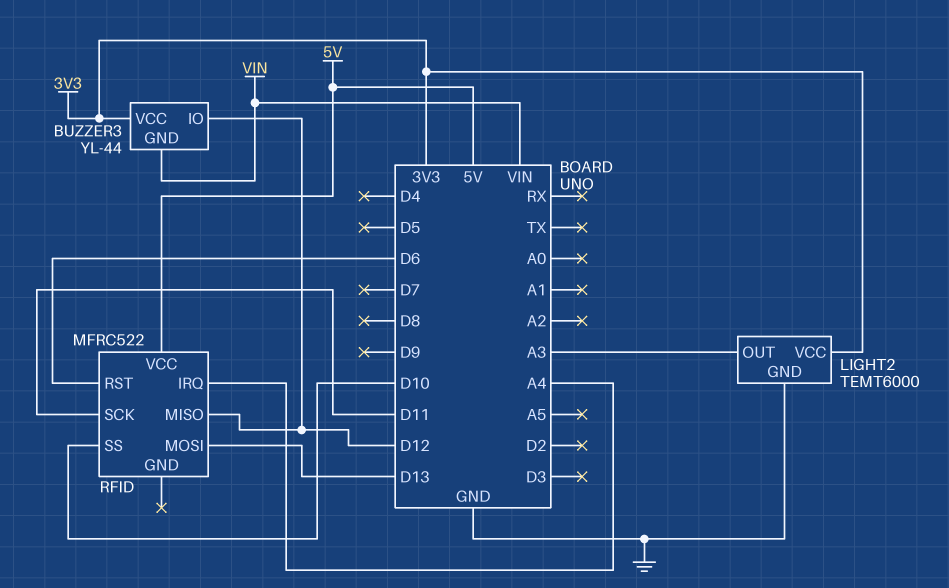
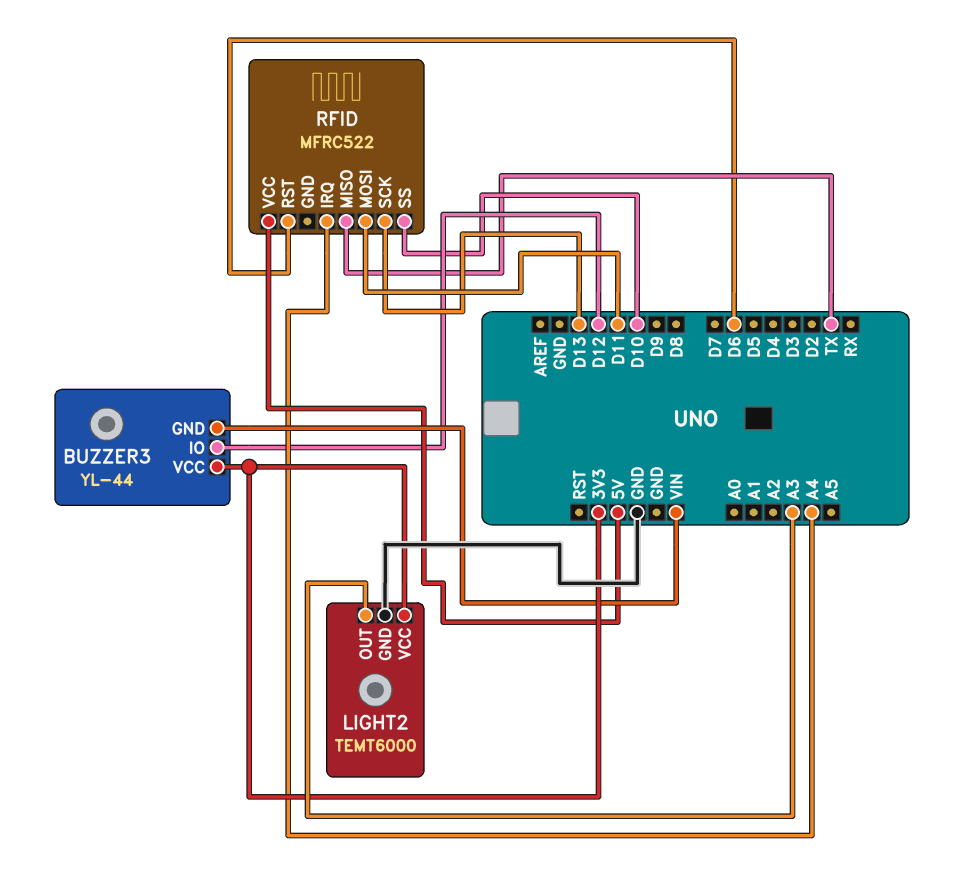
RFID pin MISO: D12 -> TX
RFID pin MOSI: D13 -> D11
RFID pin SCK: D11 -> D13

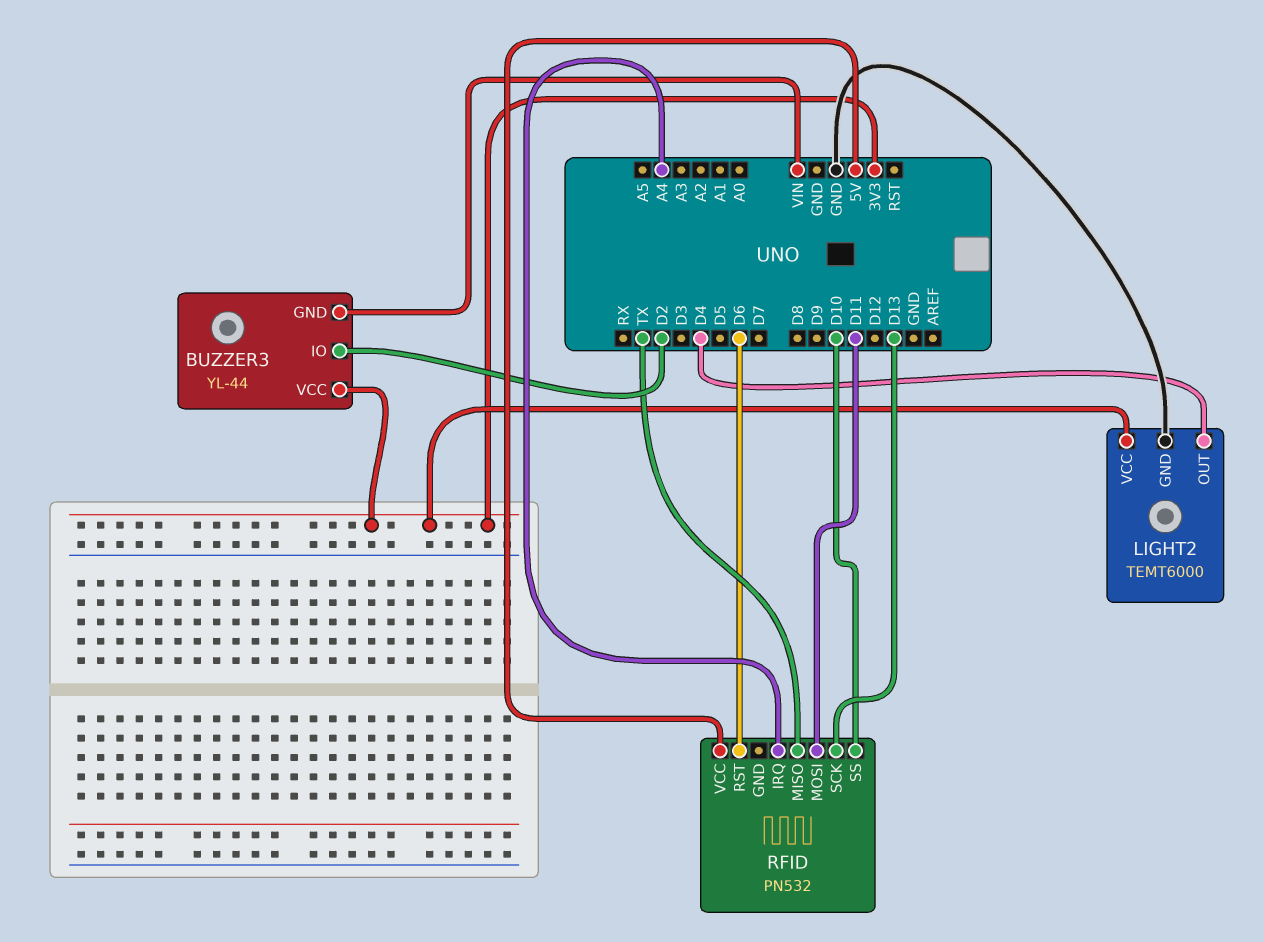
BUZZER3 pin IO: D12 -> D2
LIGHT2 pin OUT: A3 -> D4
RFID: MFRC522 -> PN532

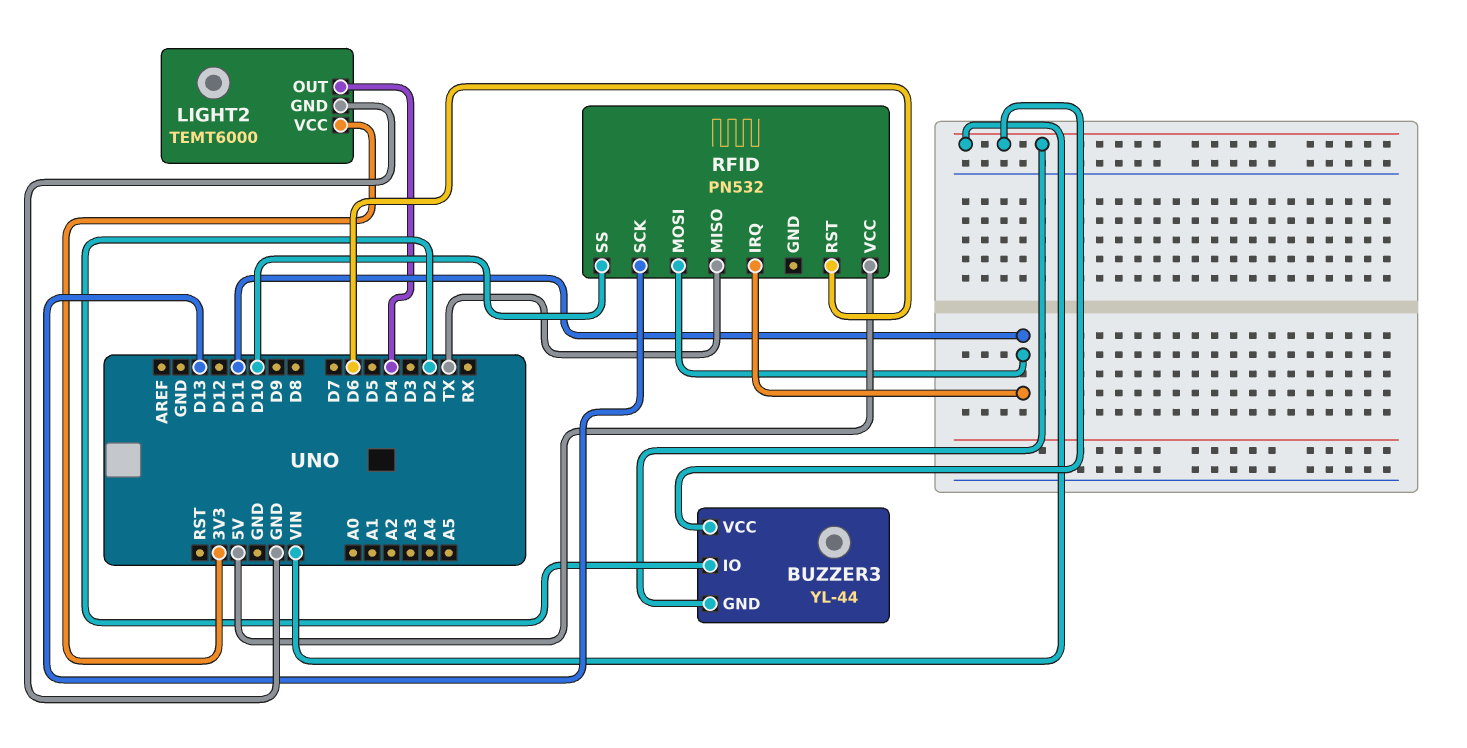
BUZZER3 pin VCC: 3V3 -> VIN
RFID pin IRQ: A4 -> D11

